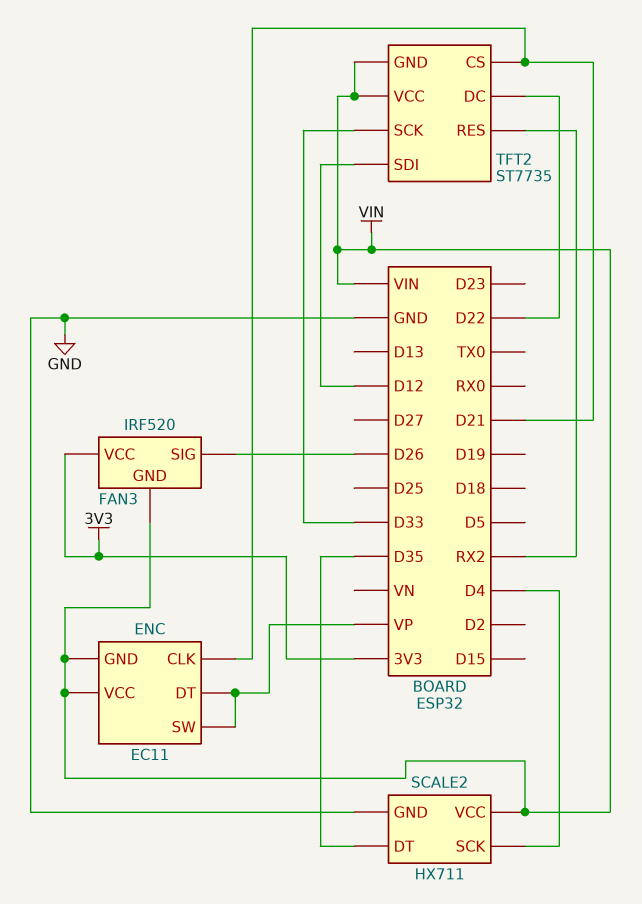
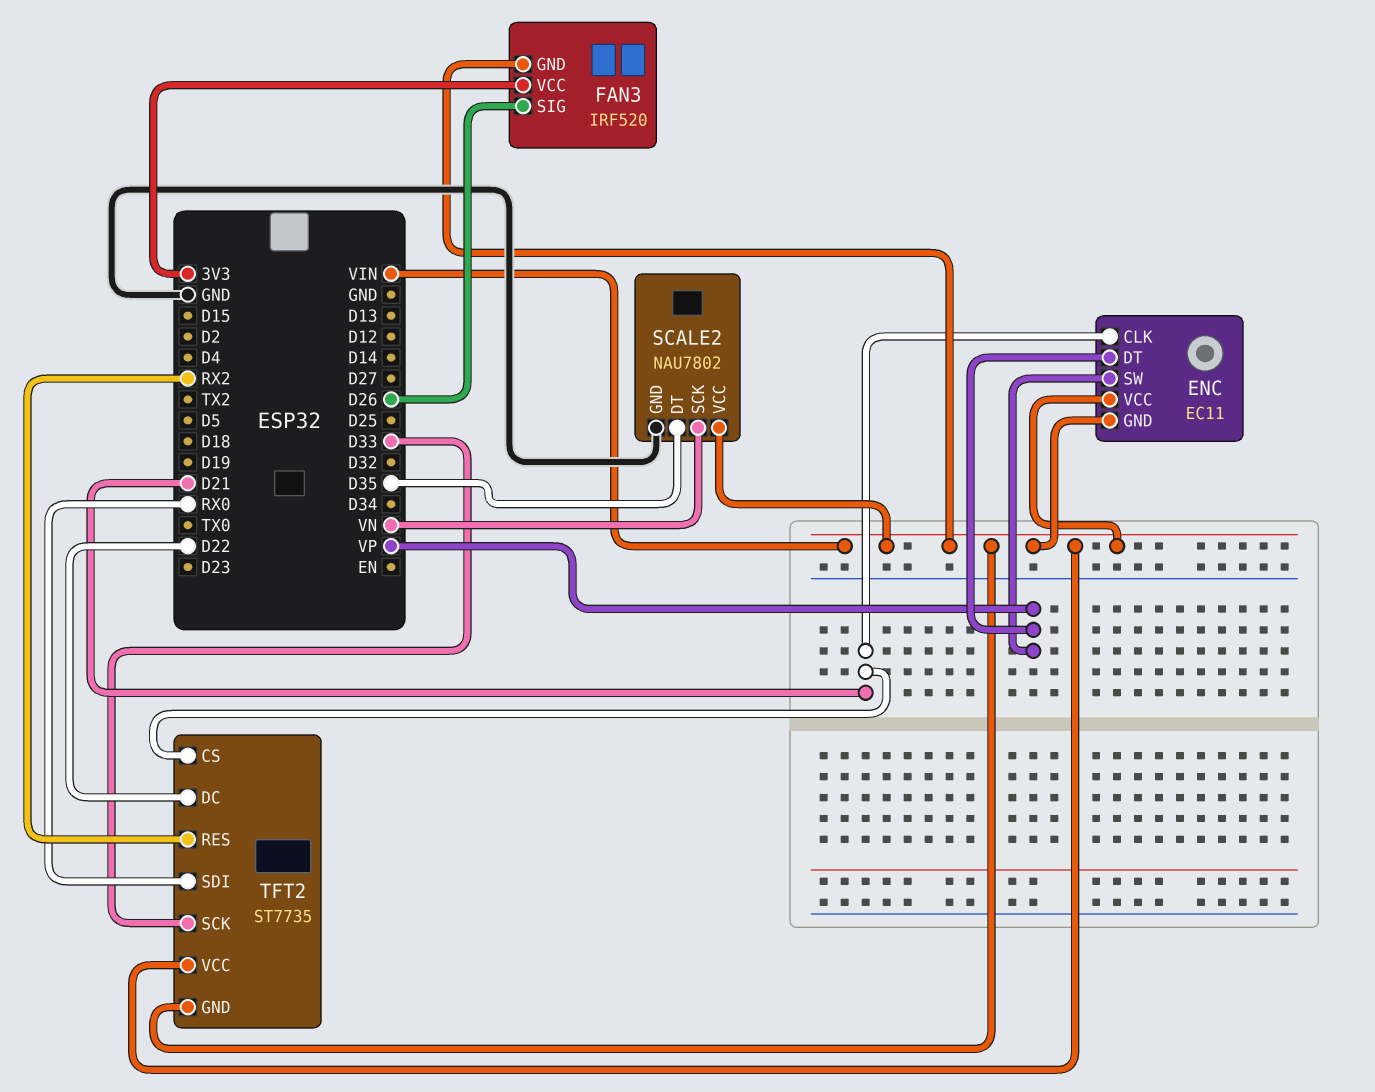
SCALE2: HX711 -> NAU7802
SCALE2 pin SCK: D4 -> VN
TFT2 pin SDI: D12 -> RX0

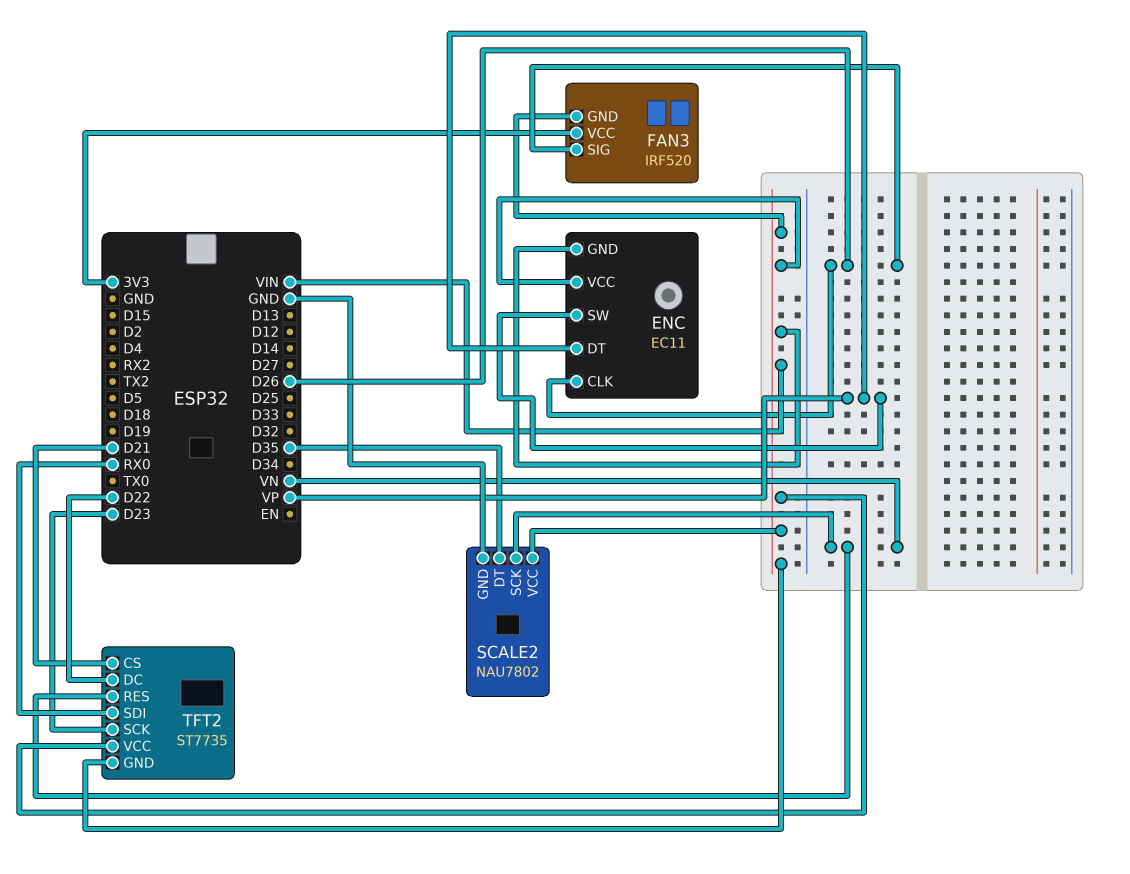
ENC pin CLK: D21 -> D26
TFT2 pin RES: RX2 -> VN
TFT2 pin SCK: D33 -> D23

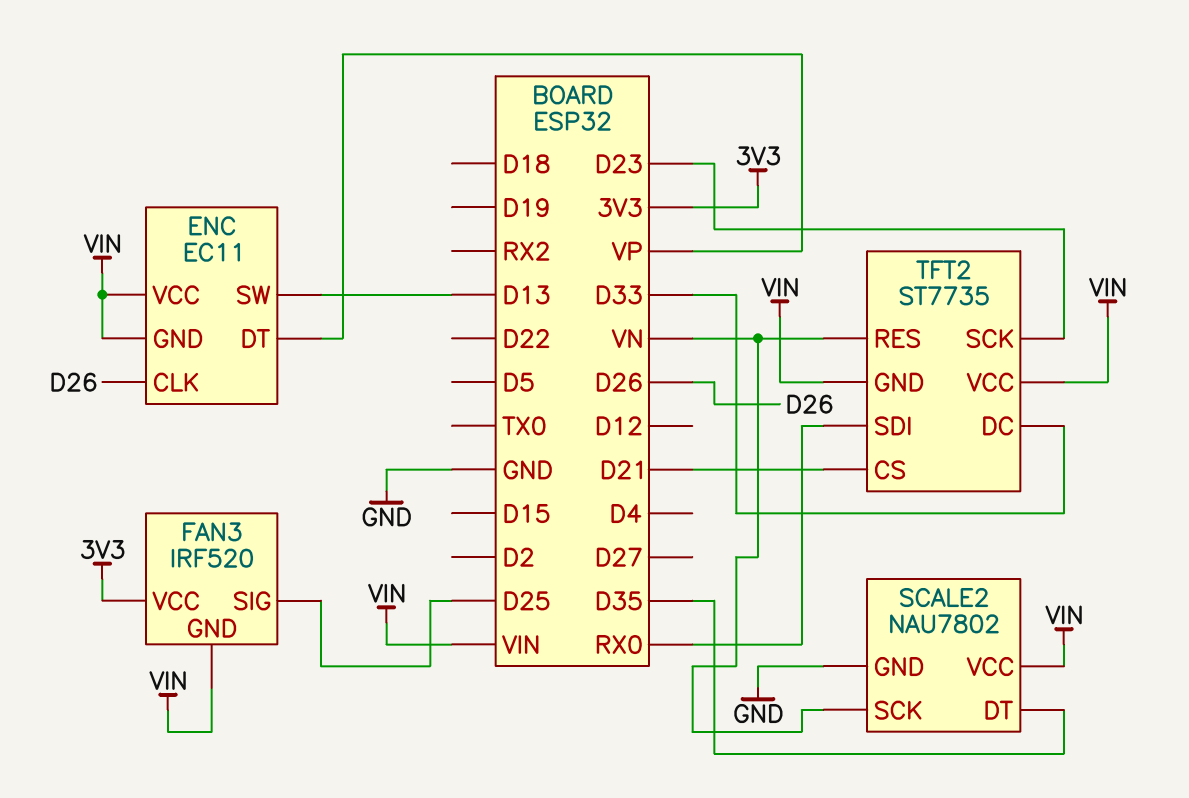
ENC pin SW: VP -> D13
FAN3 pin SIG: D26 -> D25
TFT2 pin DC: D22 -> D33

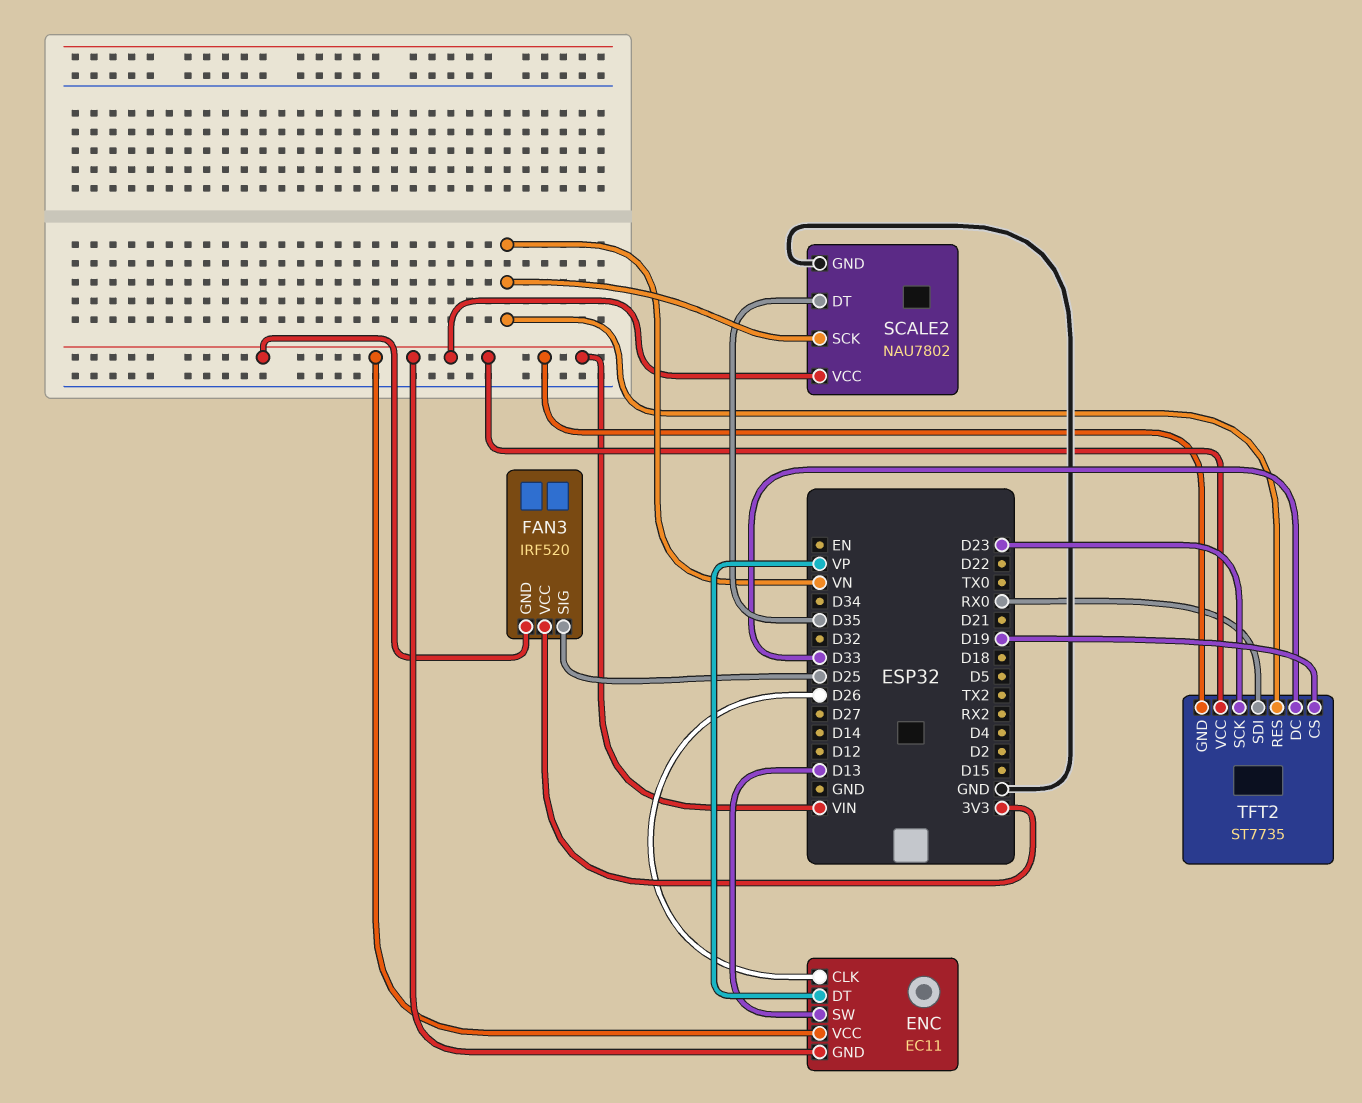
TFT2 pin CS: D21 -> D19

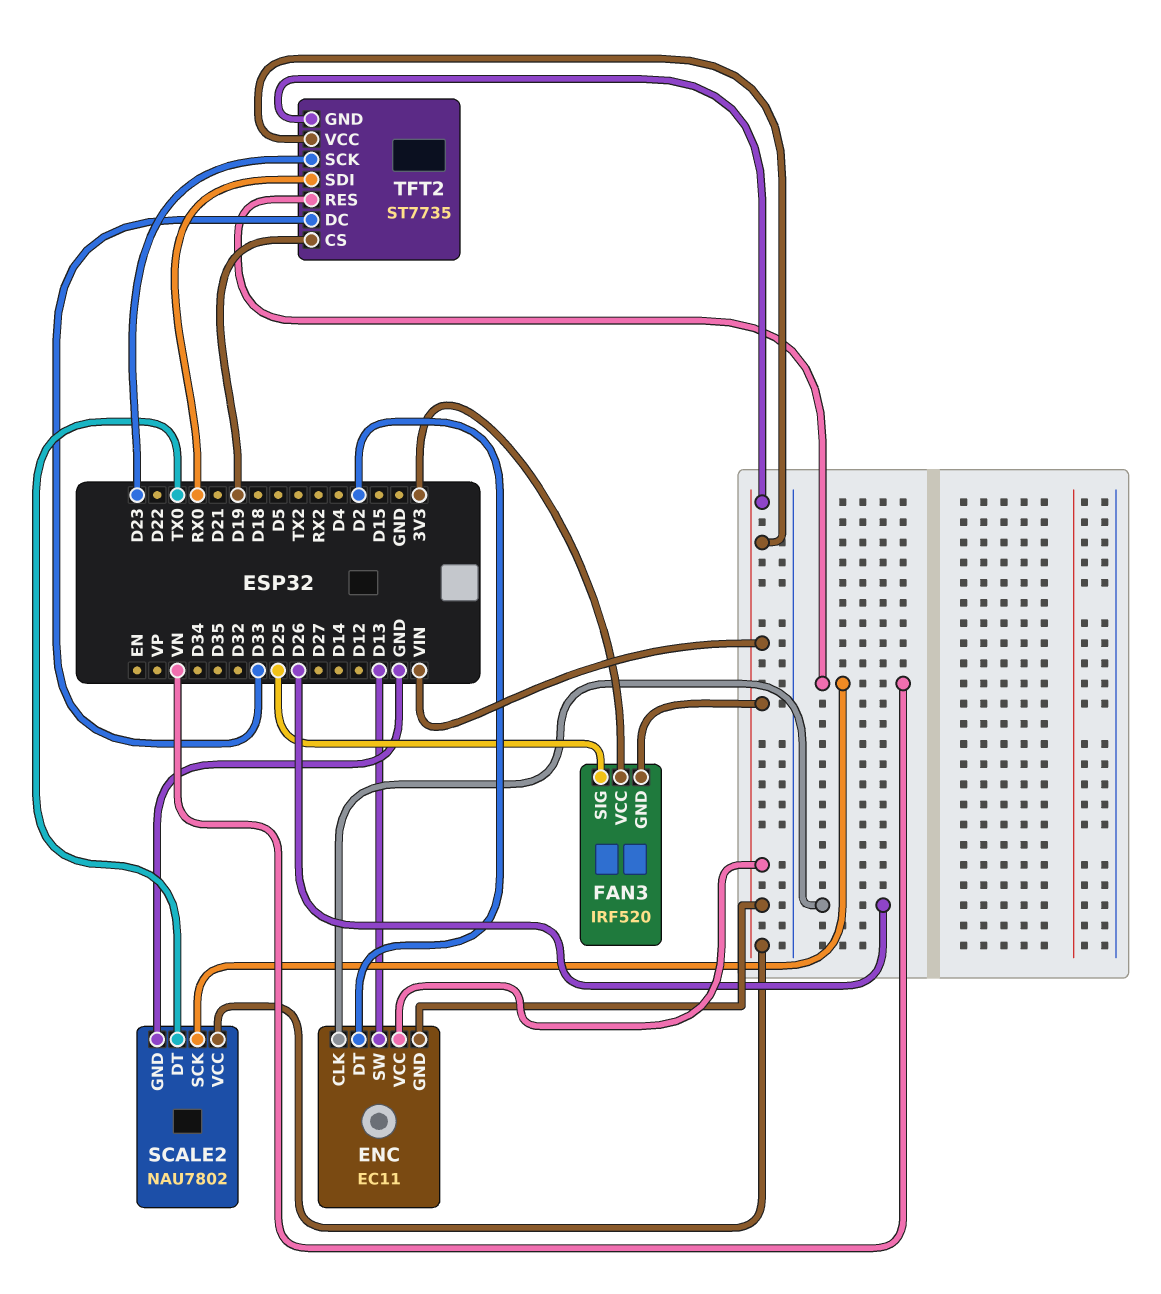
ENC pin DT: VP -> D2
SCALE2 pin DT: D35 -> TX0

